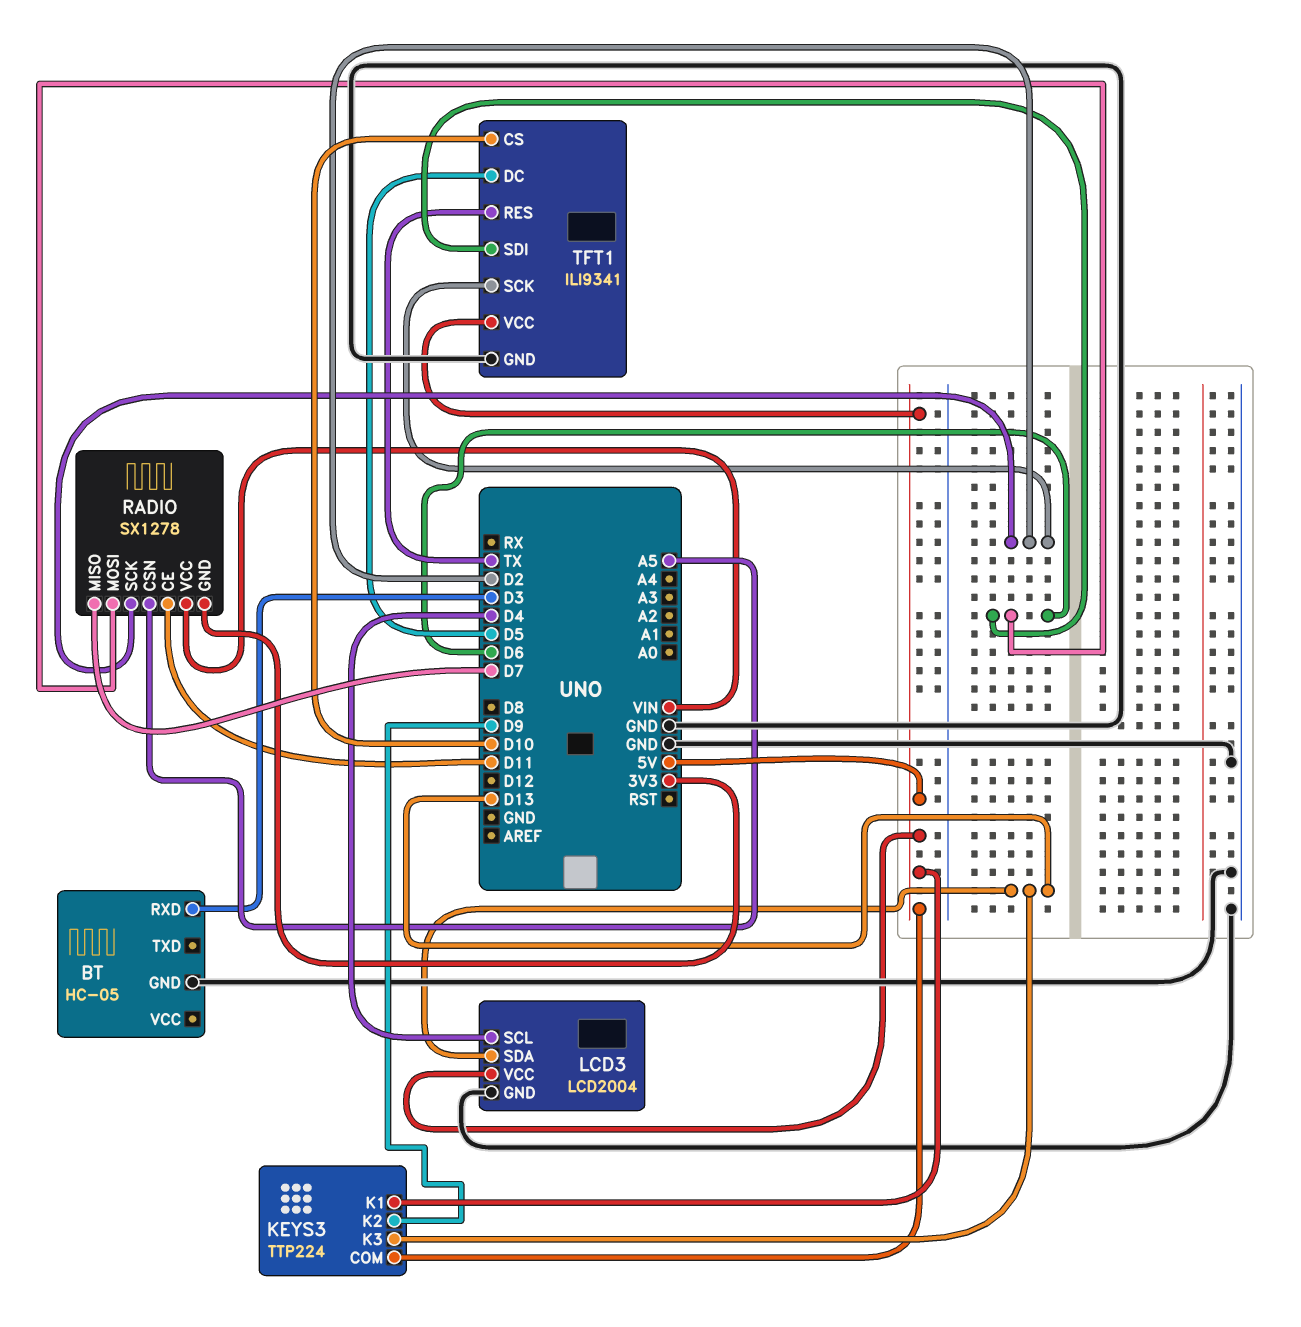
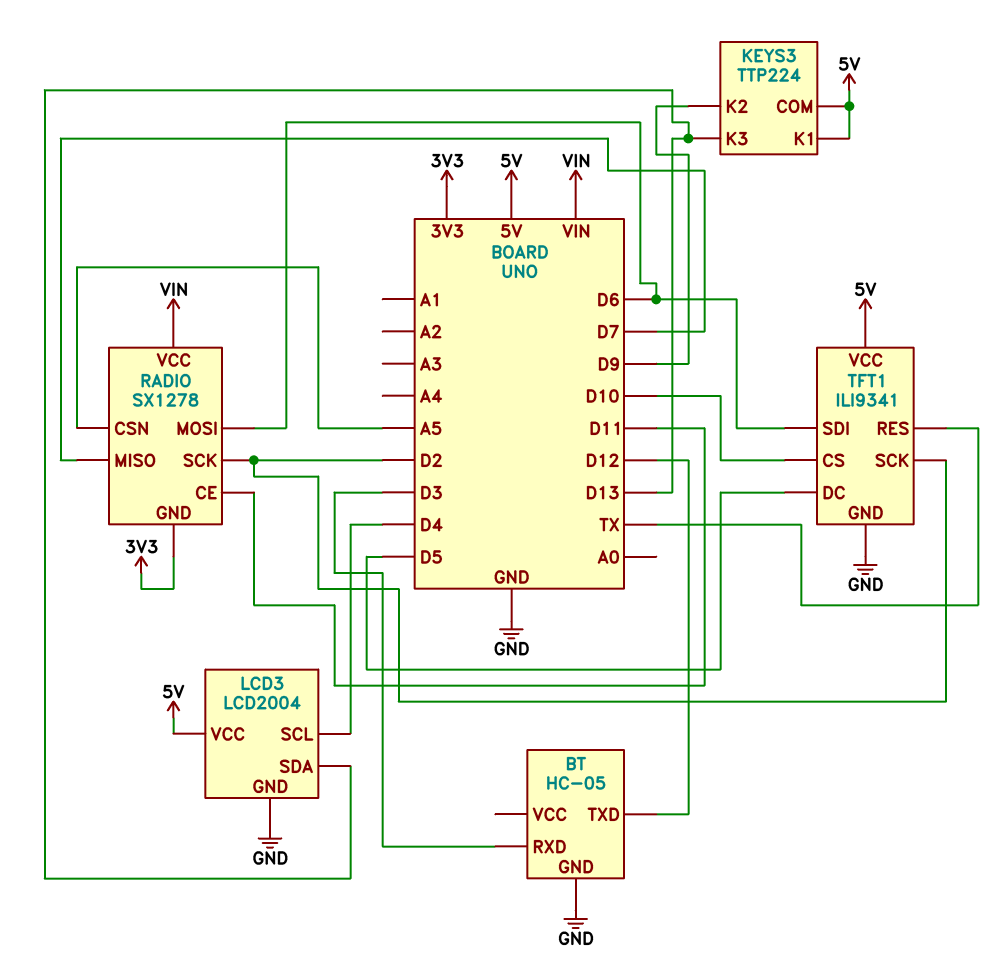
BT pin TXD: none -> D12

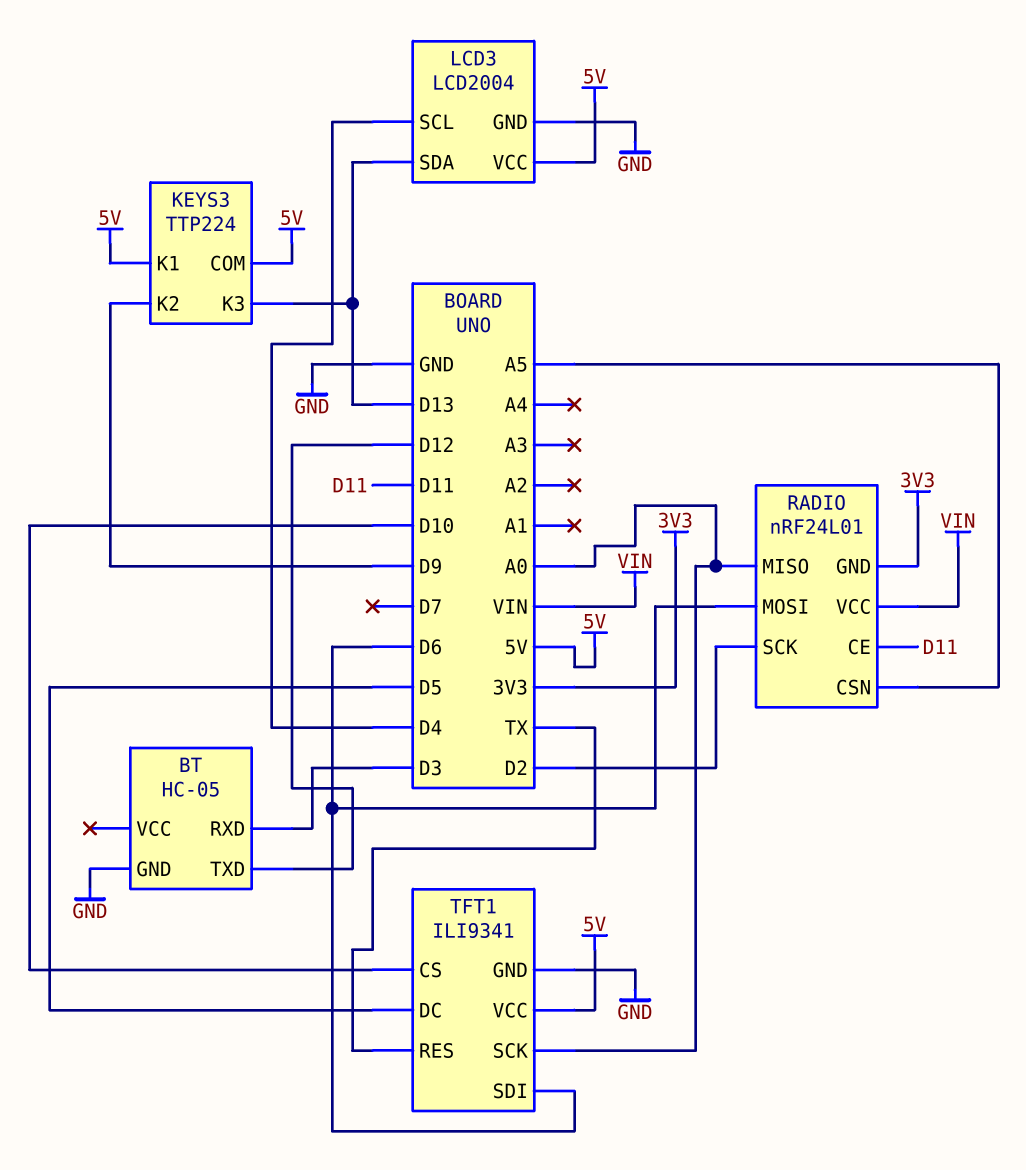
RADIO: SX1278 -> nRF24L01
RADIO pin MISO: D7 -> A0
TFT1 pin SCK: D2 -> A0

